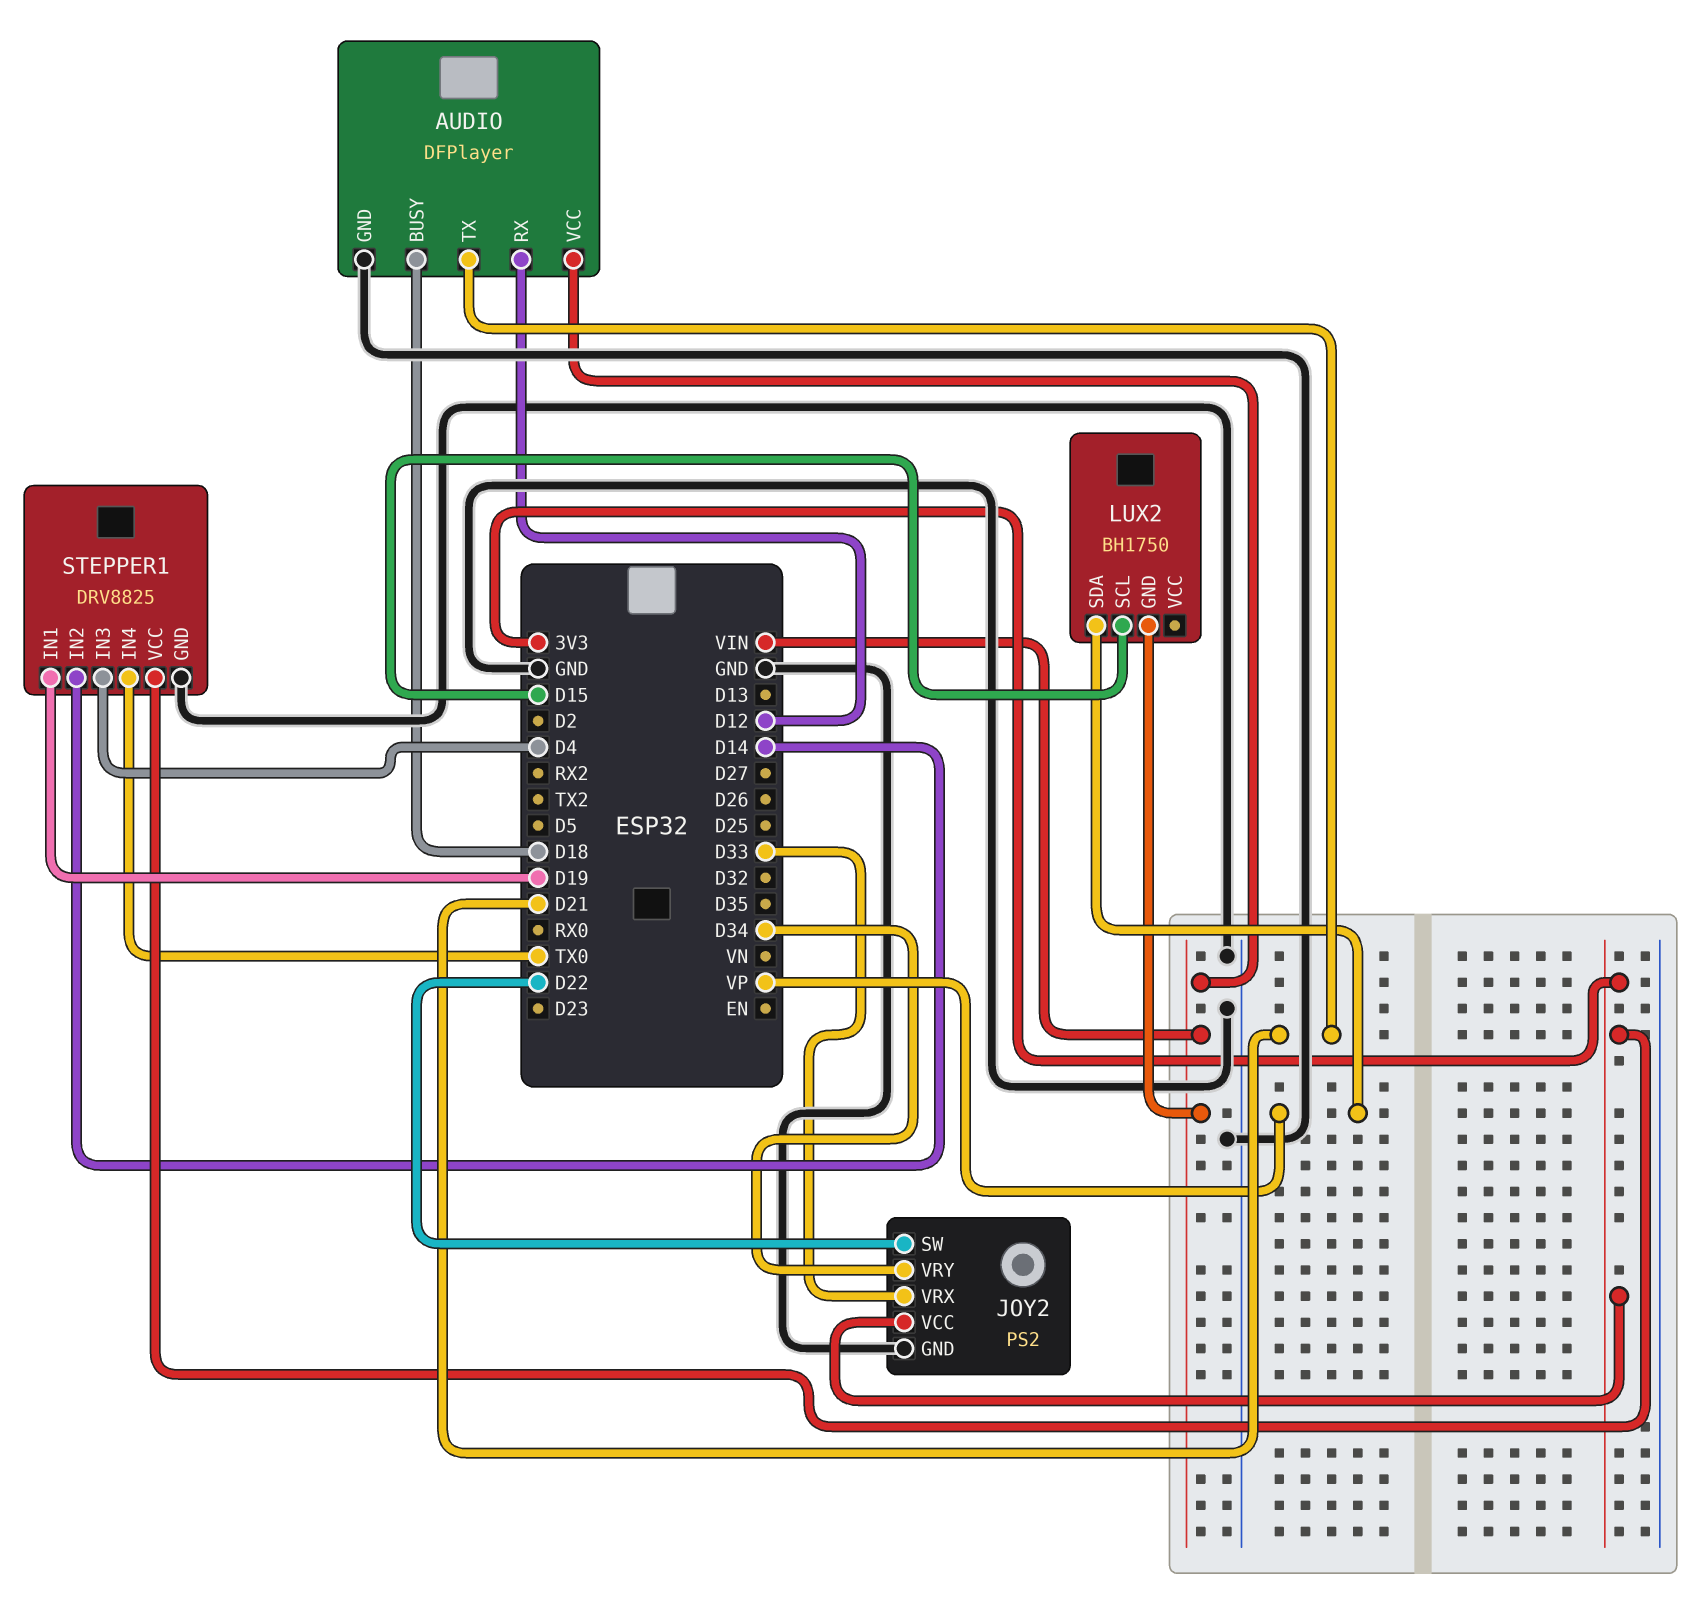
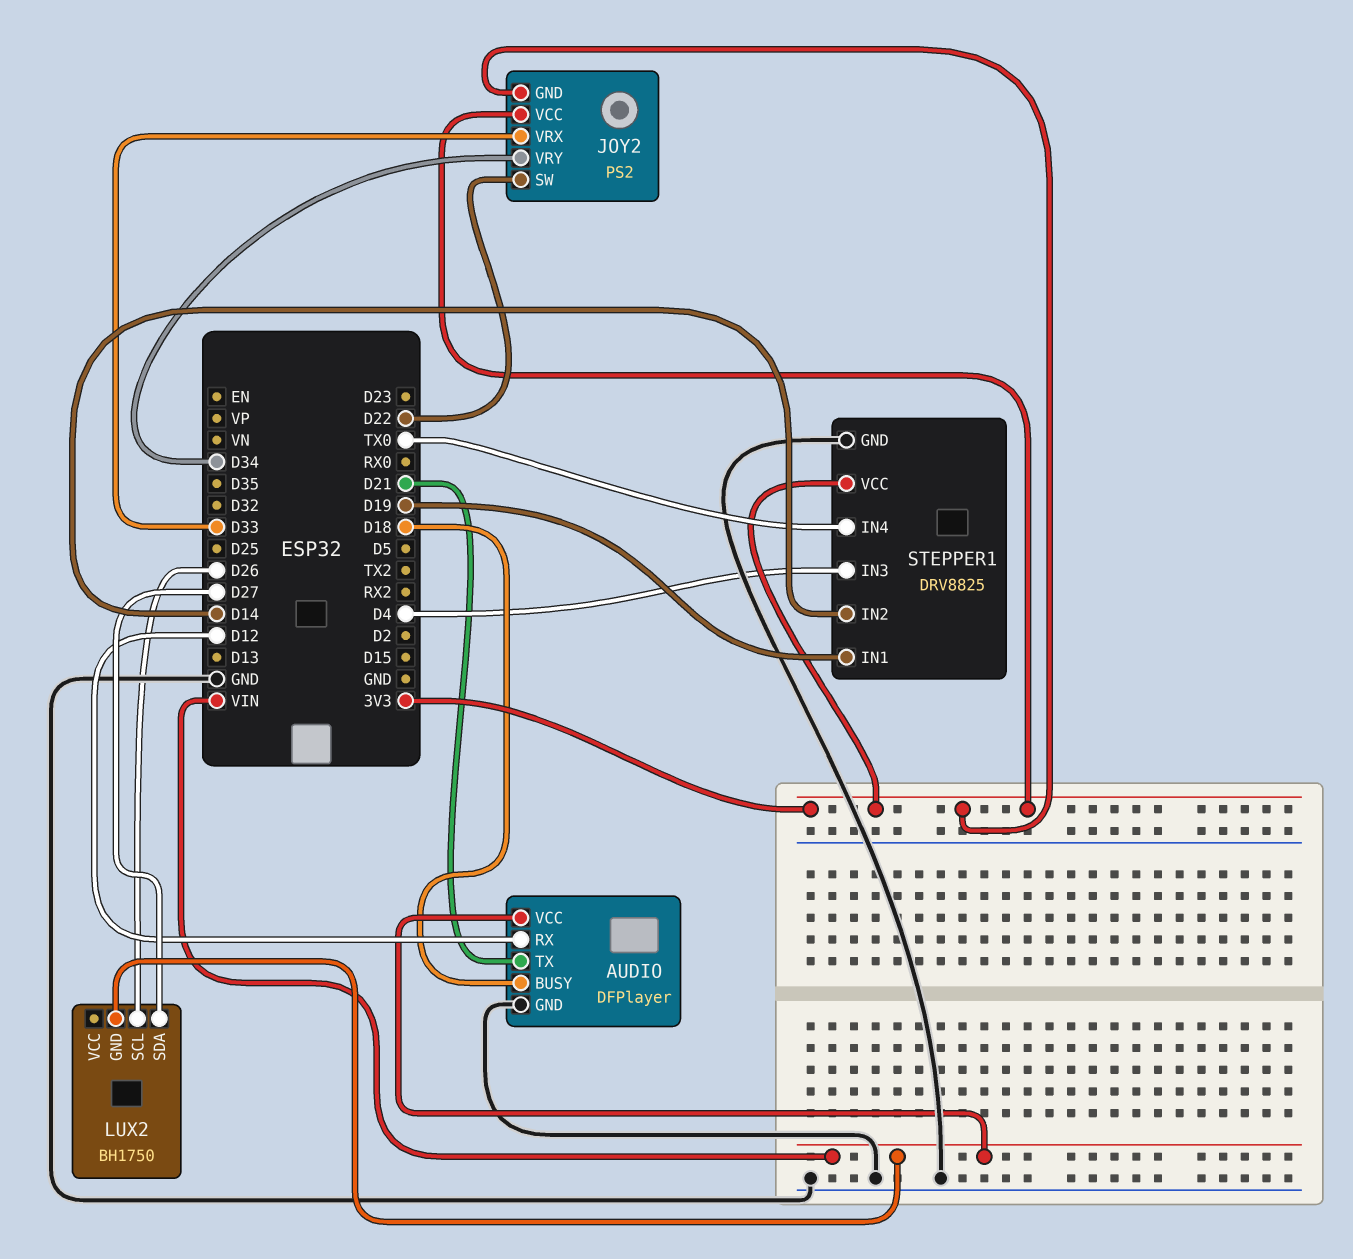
JOY2 pin GND: GND -> 3V3
LUX2 pin SCL: D15 -> D26
LUX2 pin SDA: VP -> D27

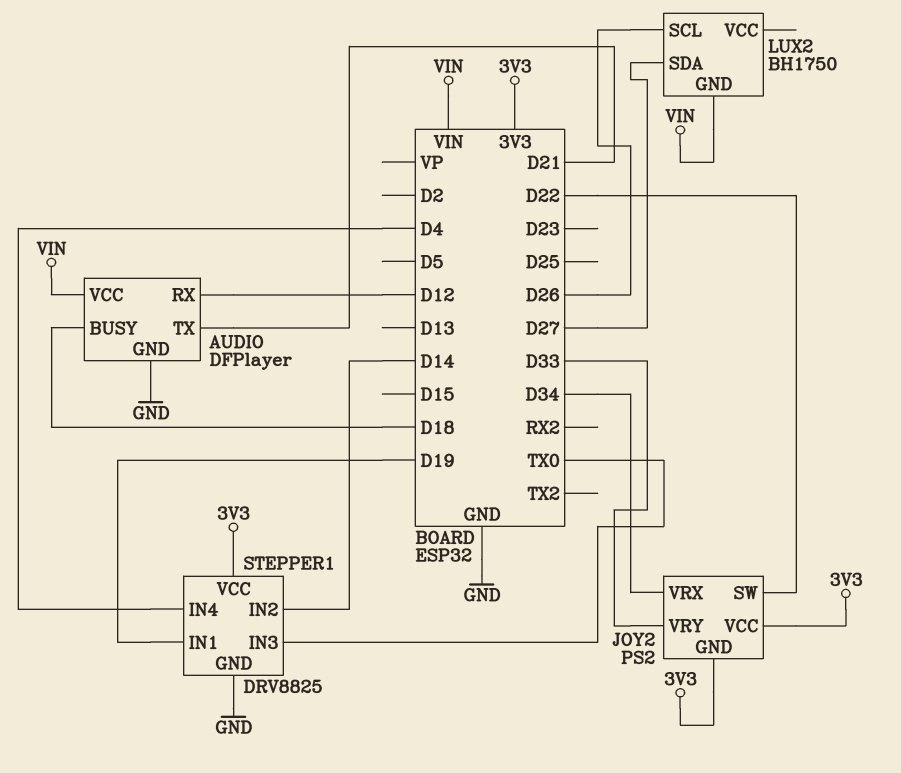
JOY2 pin VRX: D33 -> D34
JOY2 pin VRY: D34 -> D33
STEPPER1 pin IN3: D4 -> TX0
STEPPER1 pin IN4: TX0 -> D4

